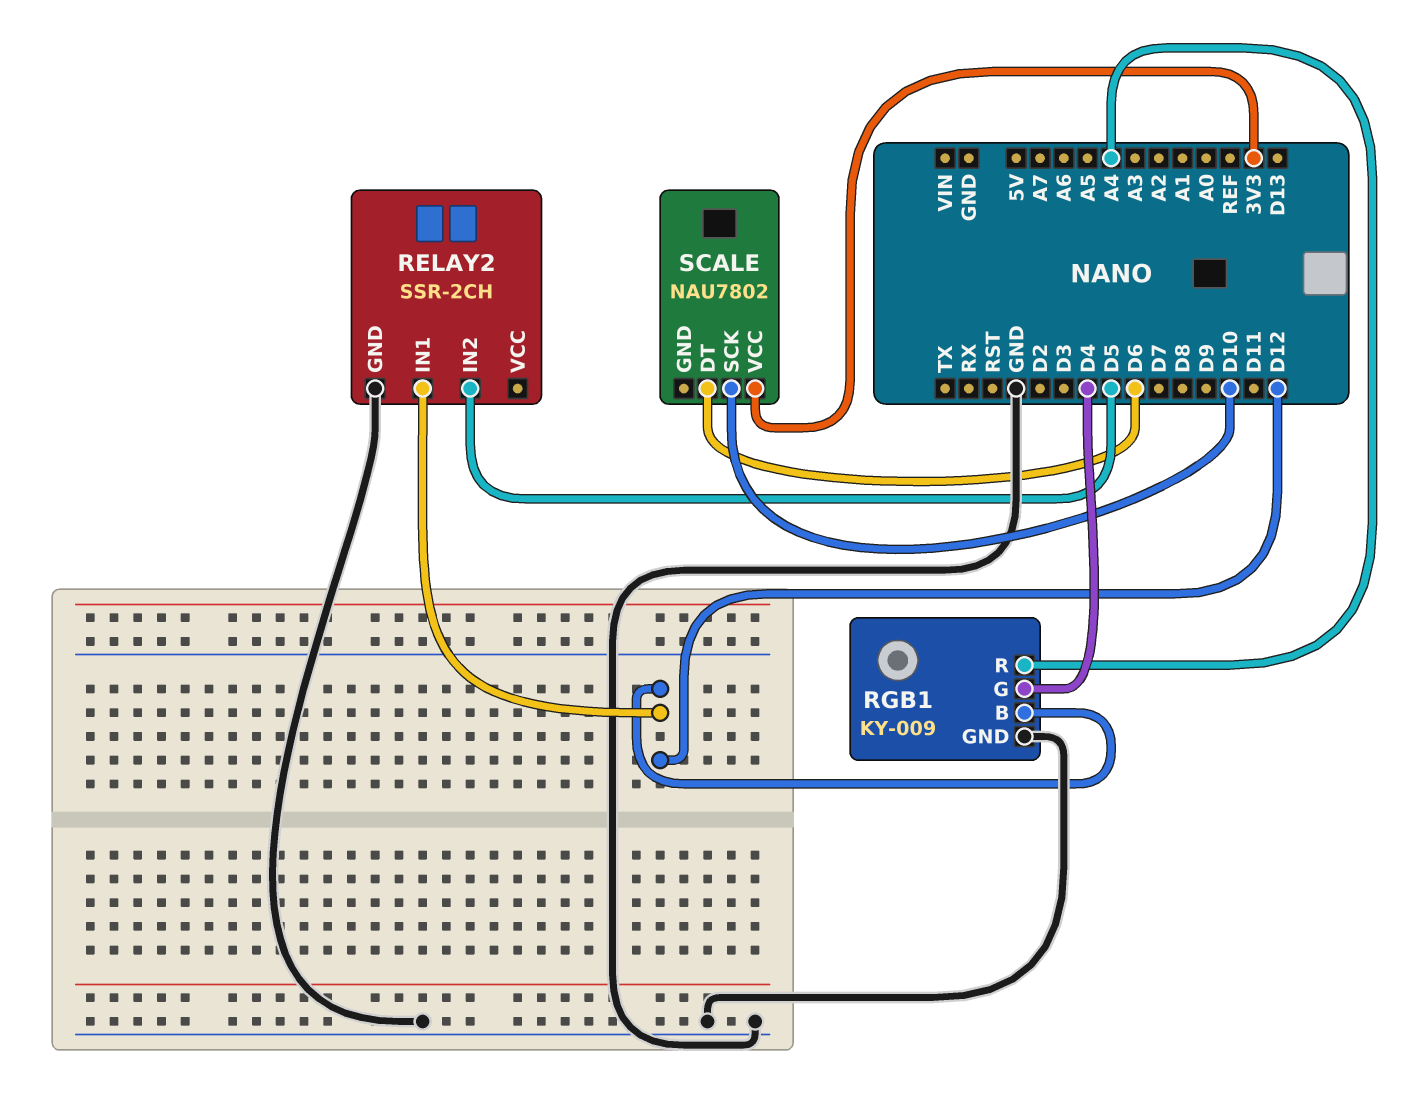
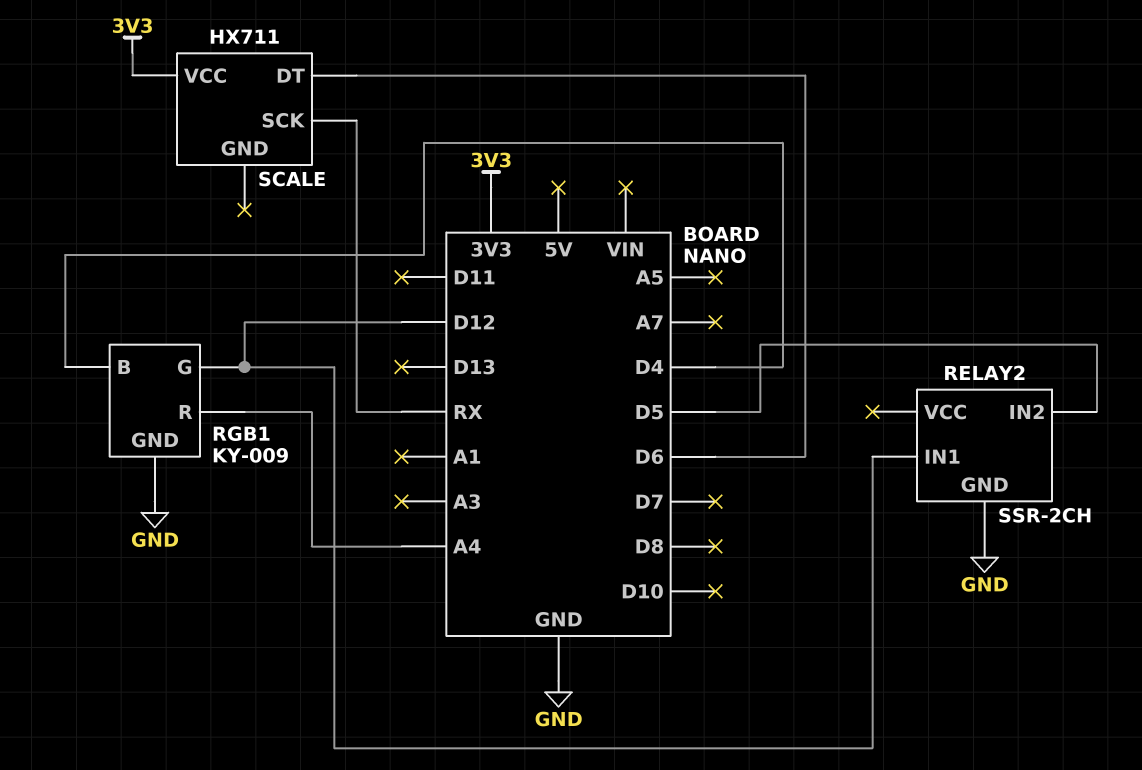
RGB1 pin B: D12 -> D4
RGB1 pin G: D4 -> D12
SCALE: NAU7802 -> HX711
SCALE pin SCK: D10 -> RX

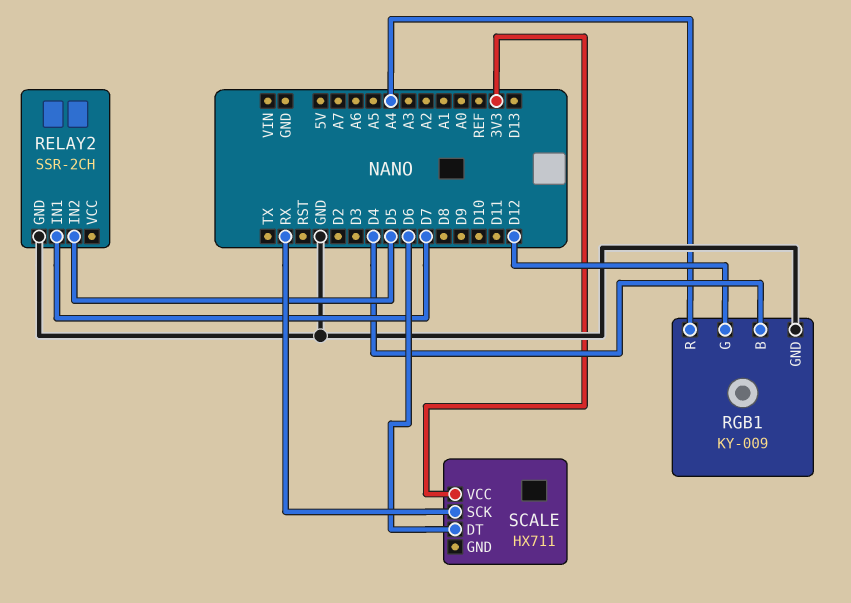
RELAY2 pin IN1: D12 -> D7

